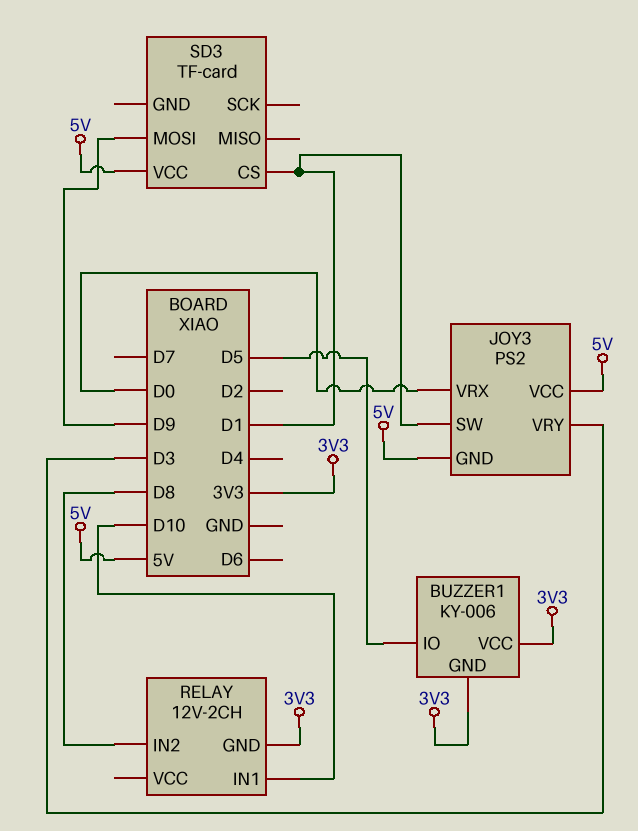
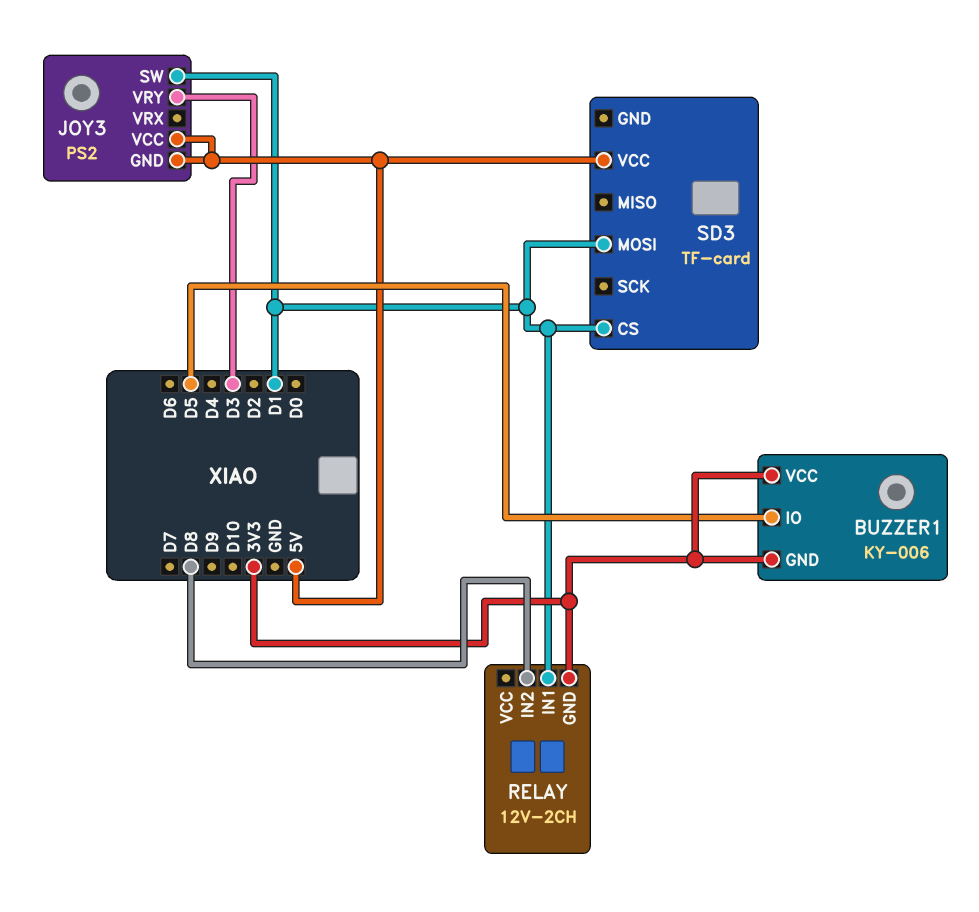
JOY3 pin VRX: D0 -> none
RELAY pin IN1: D10 -> D1
SD3 pin MOSI: D9 -> D1

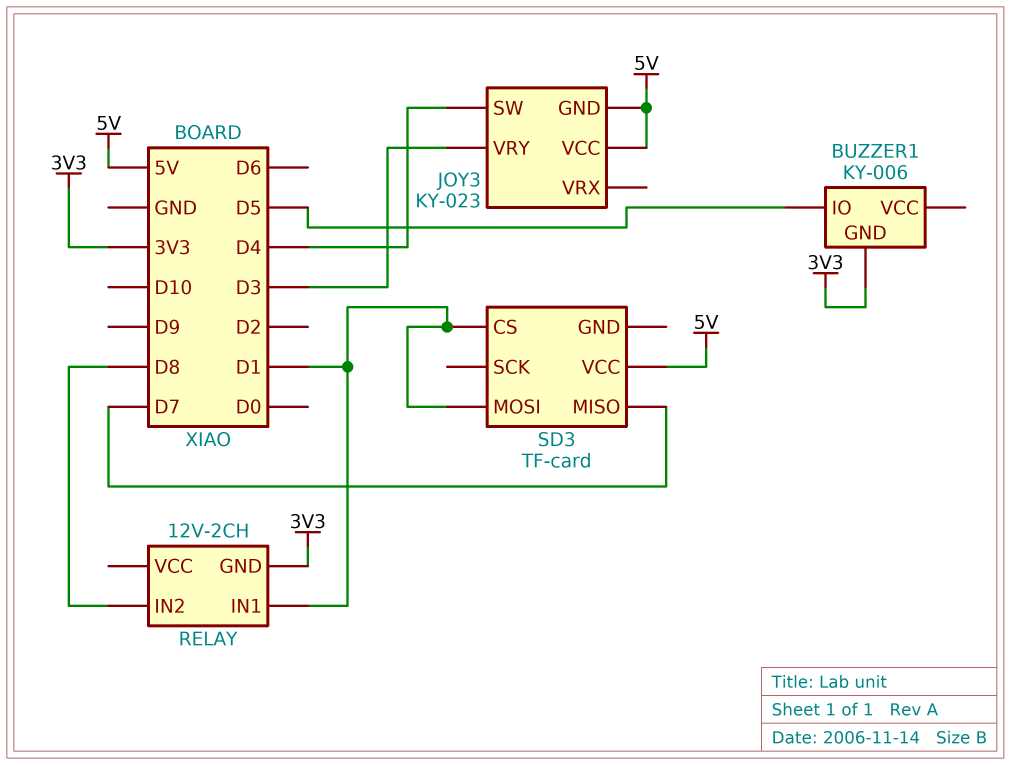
BUZZER1 pin VCC: 3V3 -> none
JOY3: PS2 -> KY-023
JOY3 pin SW: D1 -> D4
SD3 pin MISO: none -> D7

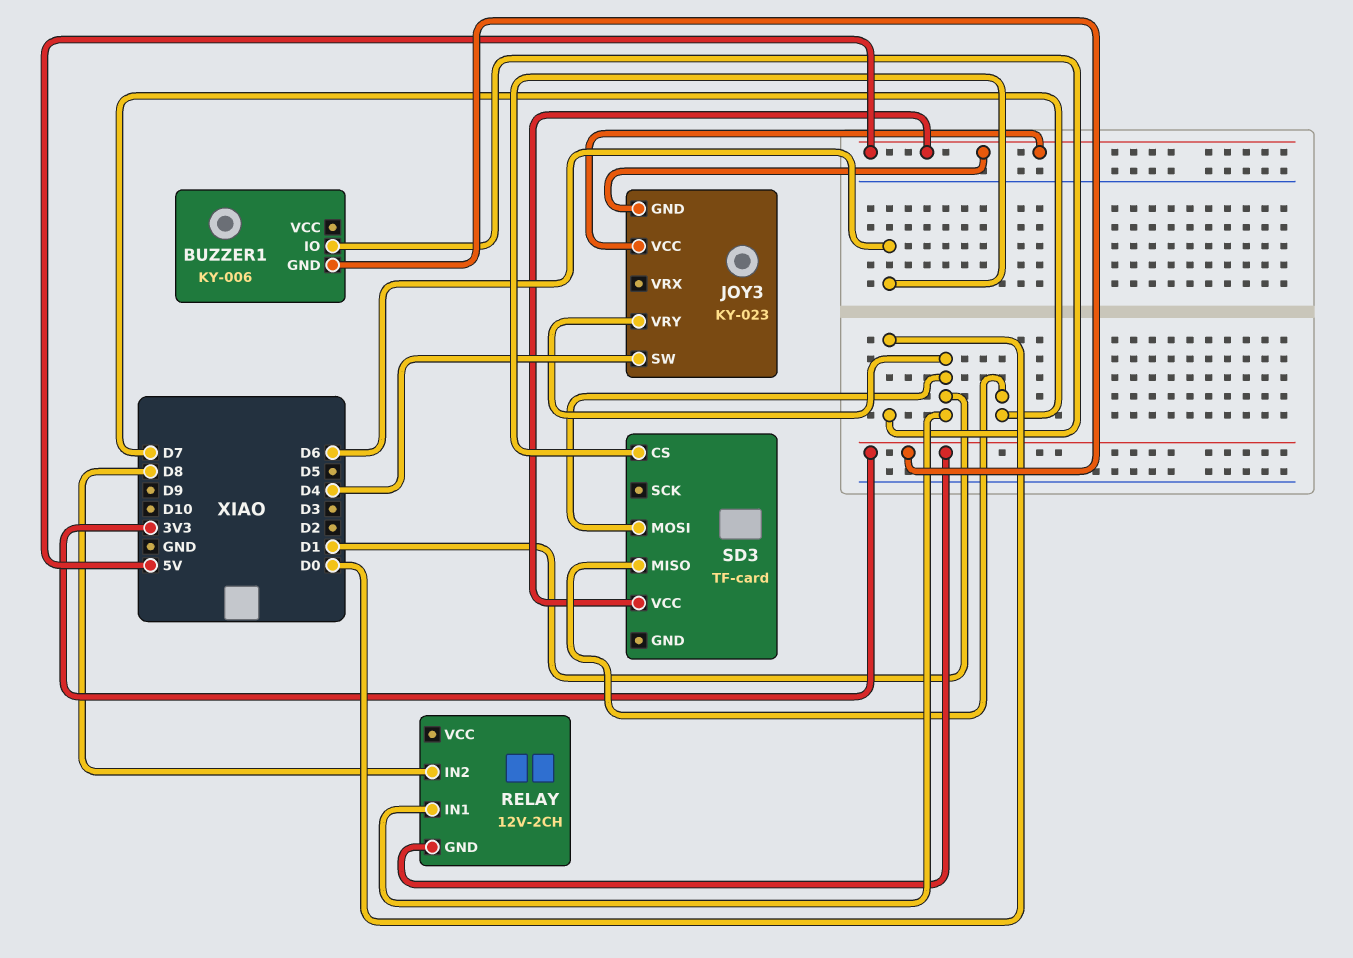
BUZZER1 pin IO: D5 -> D0
JOY3 pin VRY: D3 -> D1
SD3 pin CS: D1 -> D6

